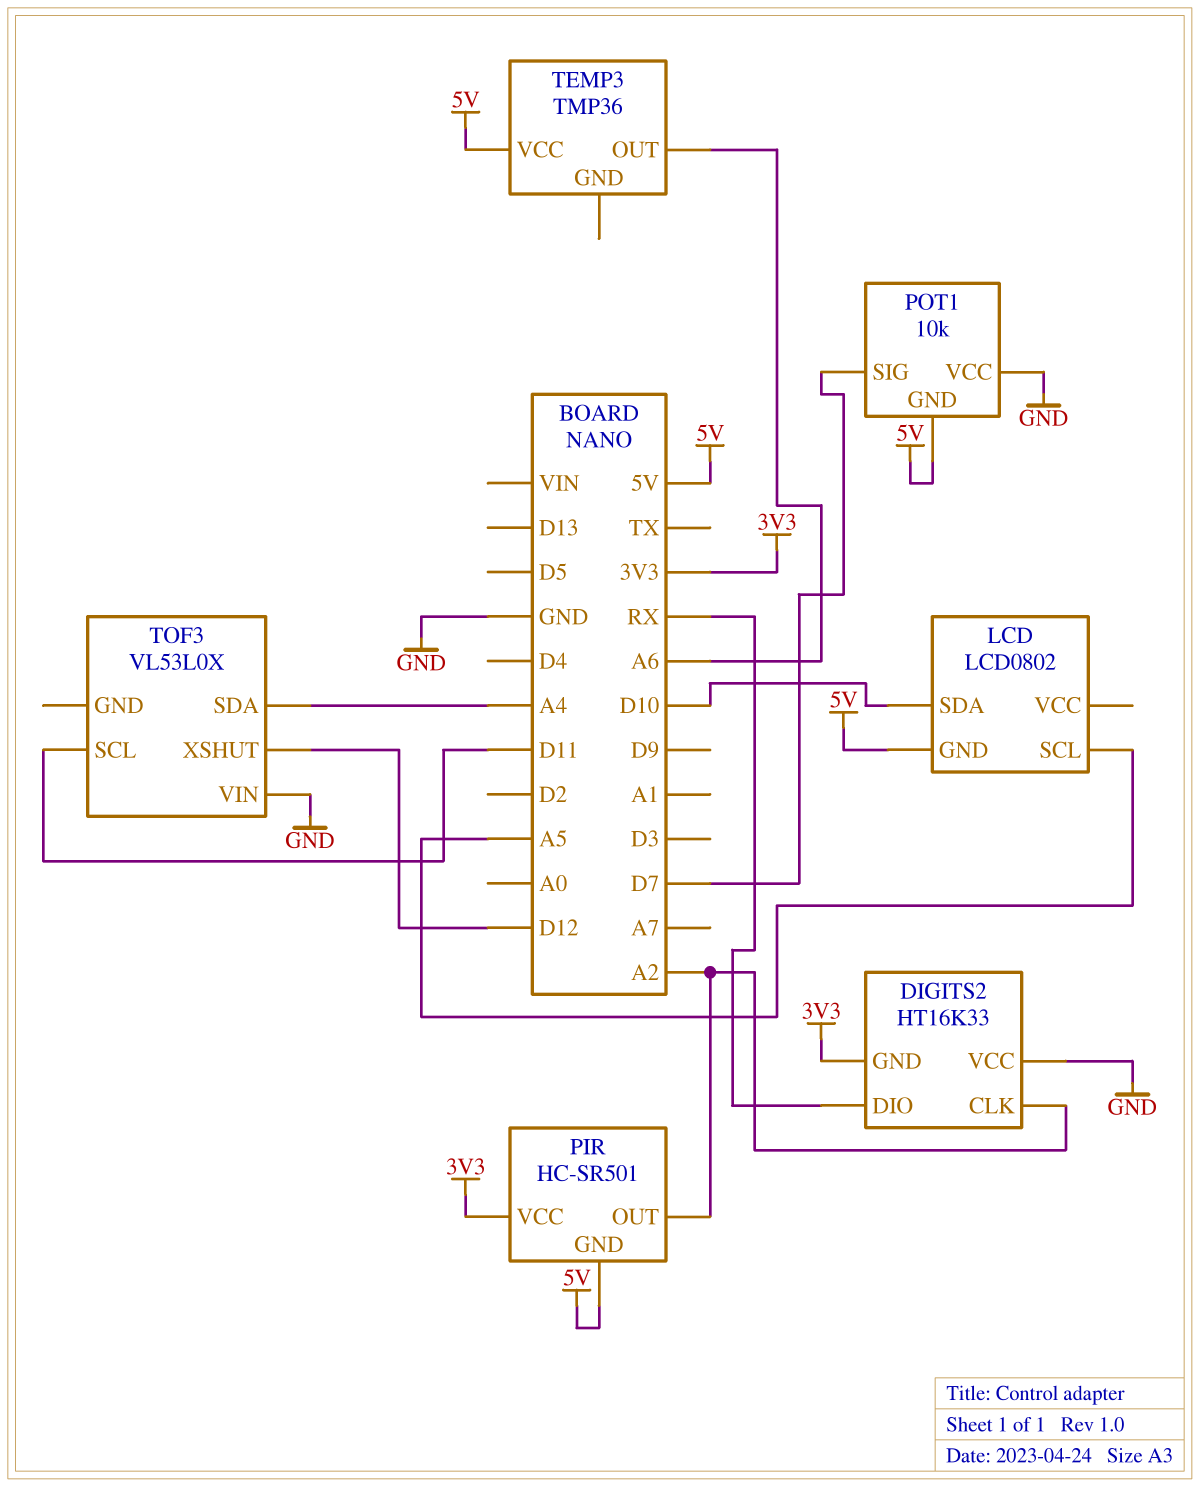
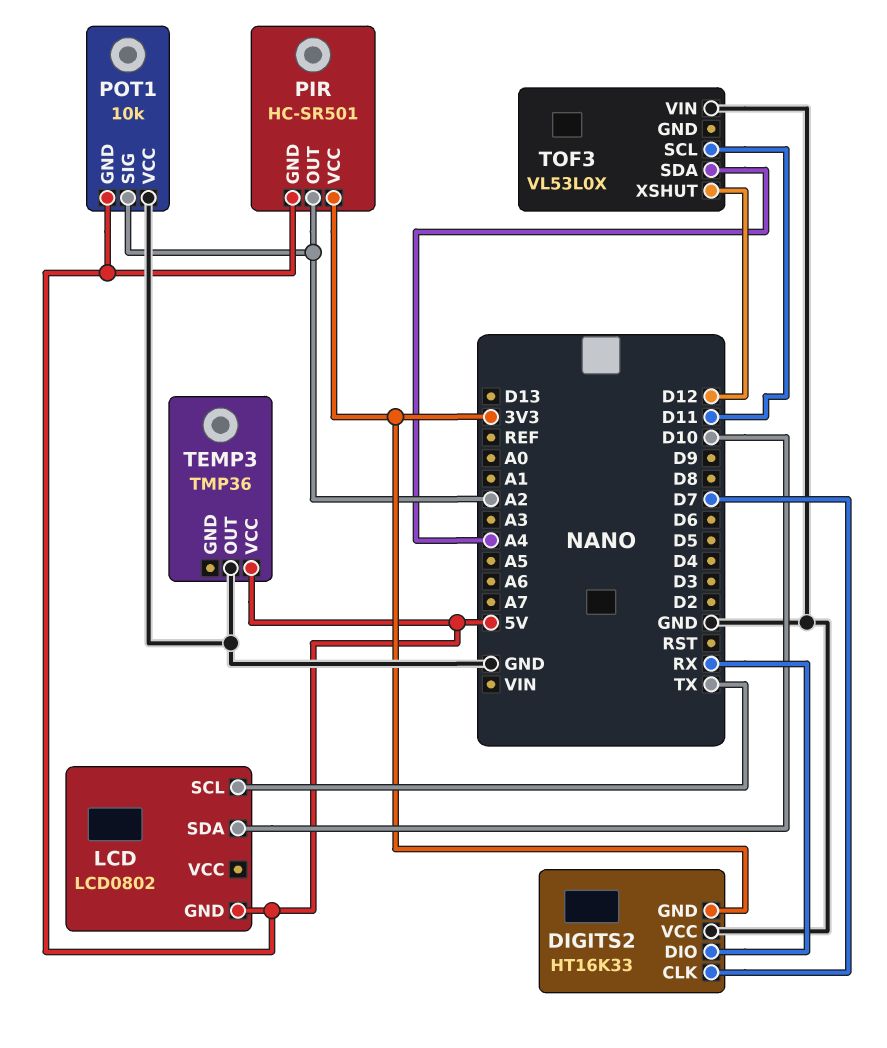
DIGITS2 pin CLK: A2 -> D7
LCD pin SCL: A5 -> TX
POT1 pin SIG: D7 -> A2
TEMP3 pin OUT: A6 -> GND

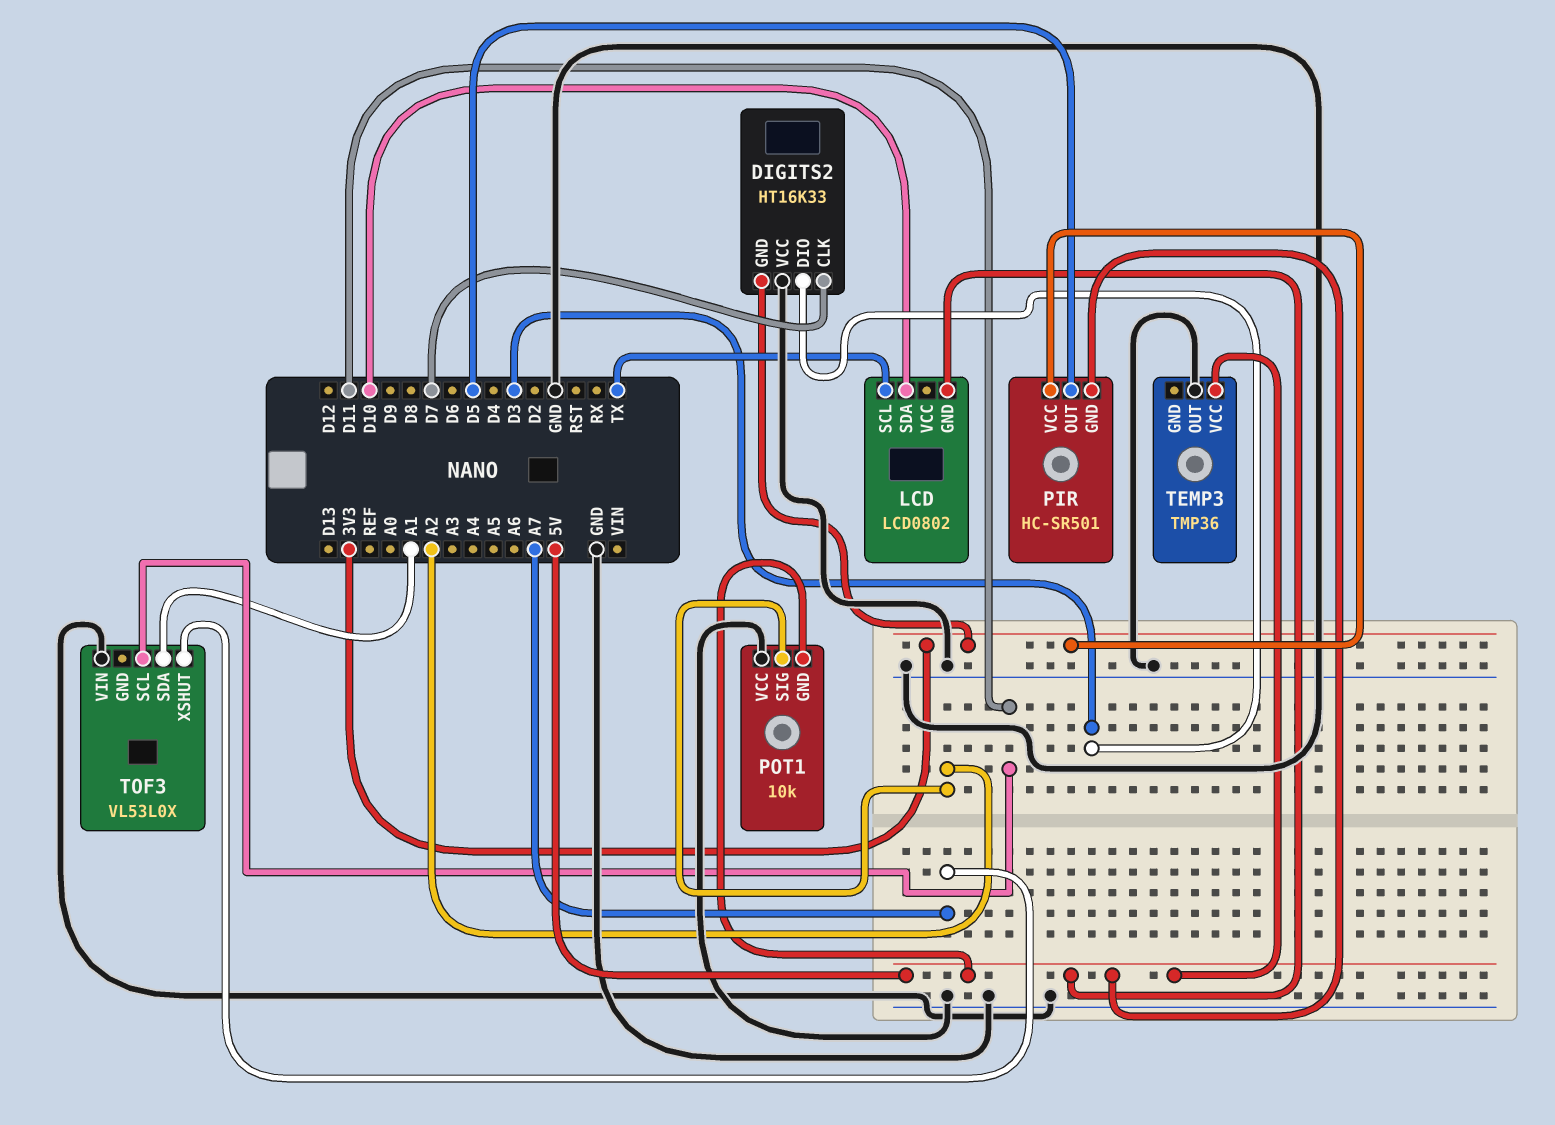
DIGITS2 pin DIO: RX -> D3
PIR pin OUT: A2 -> D5
TOF3 pin SDA: A4 -> A1
TOF3 pin XSHUT: D12 -> A7

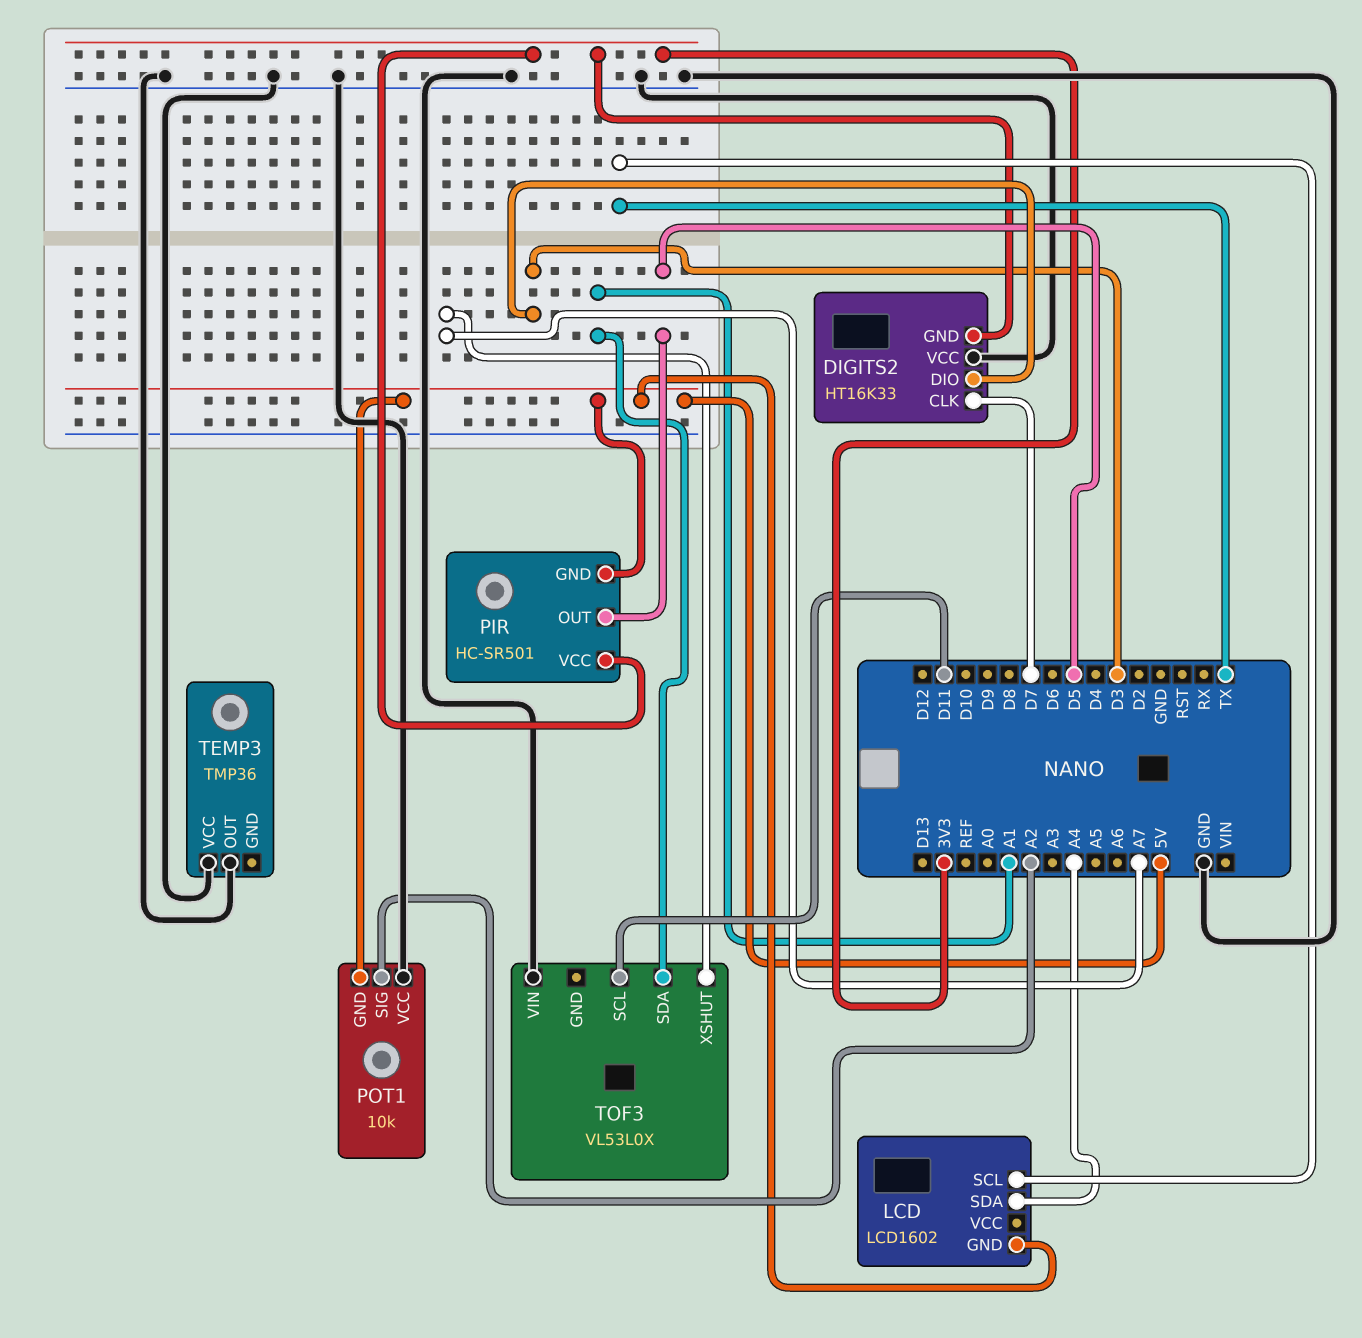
LCD: LCD0802 -> LCD1602
LCD pin SDA: D10 -> A4
TEMP3 pin VCC: 5V -> GND

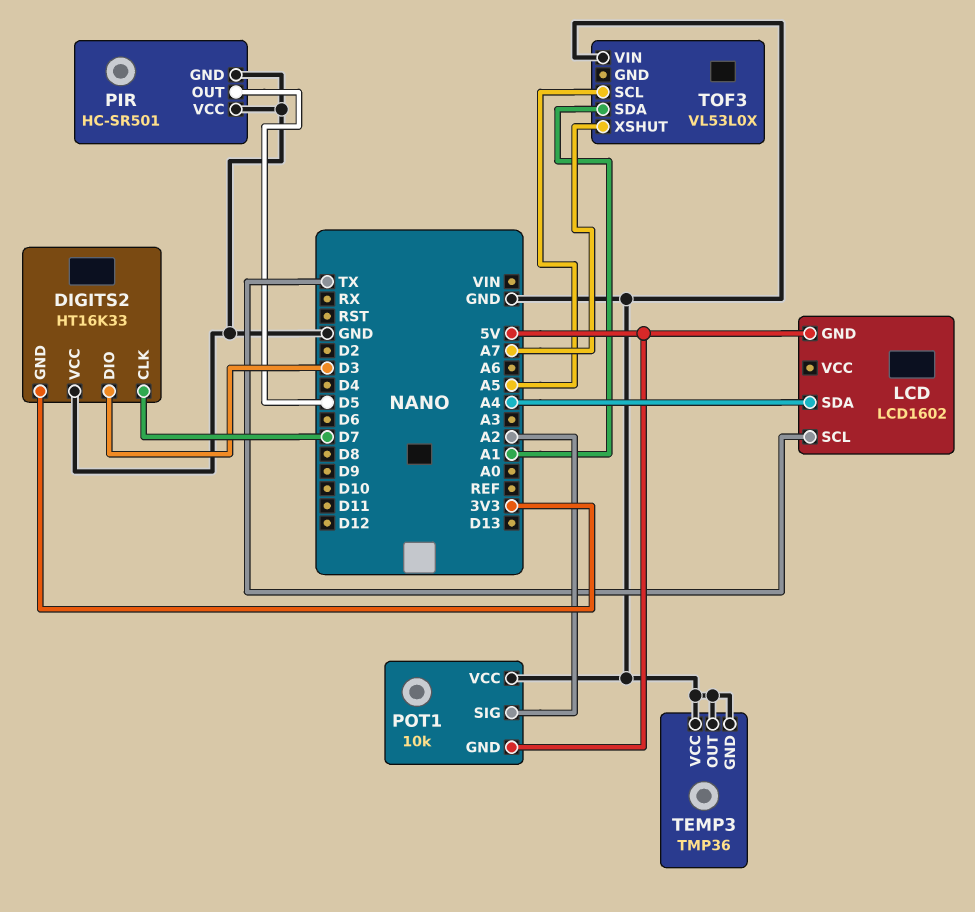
PIR pin GND: 5V -> GND
PIR pin VCC: 3V3 -> GND
TEMP3 pin GND: none -> GND
TOF3 pin SCL: D11 -> A5

